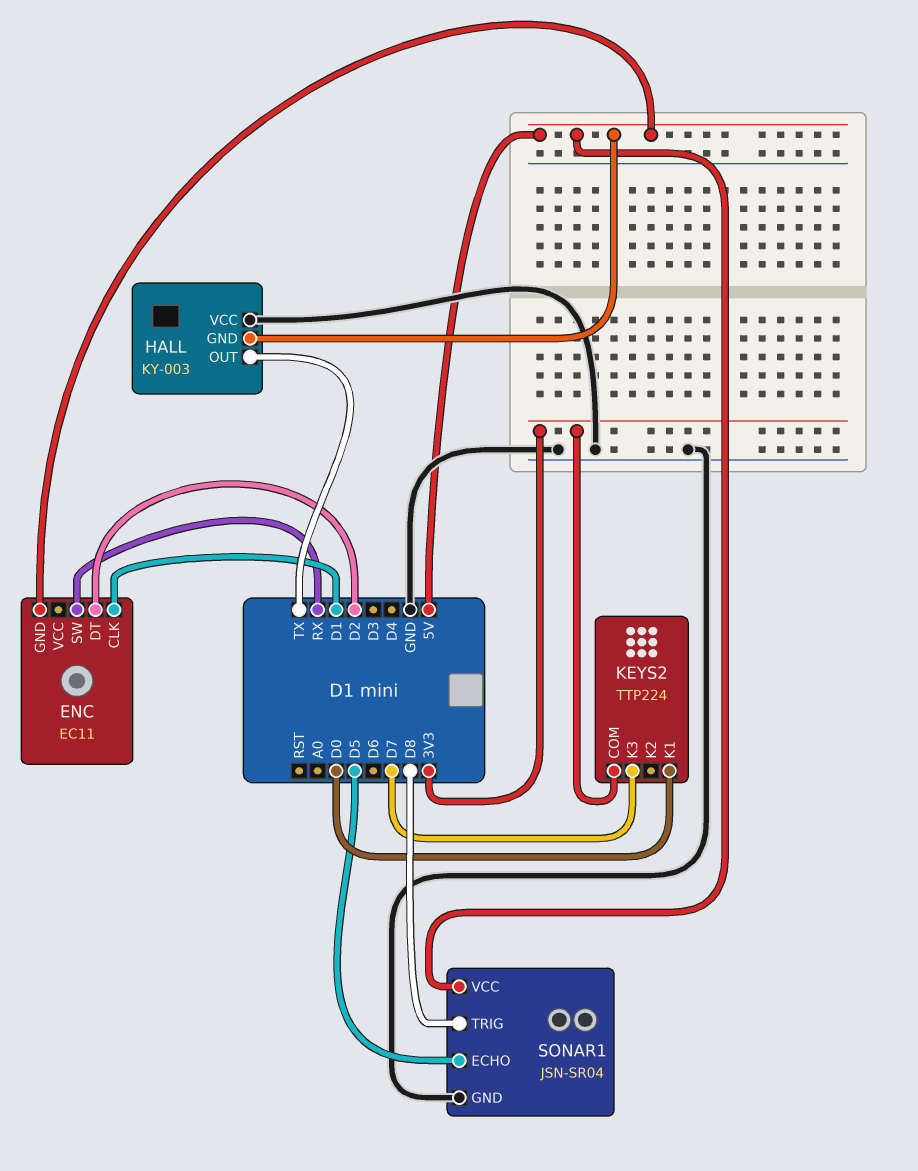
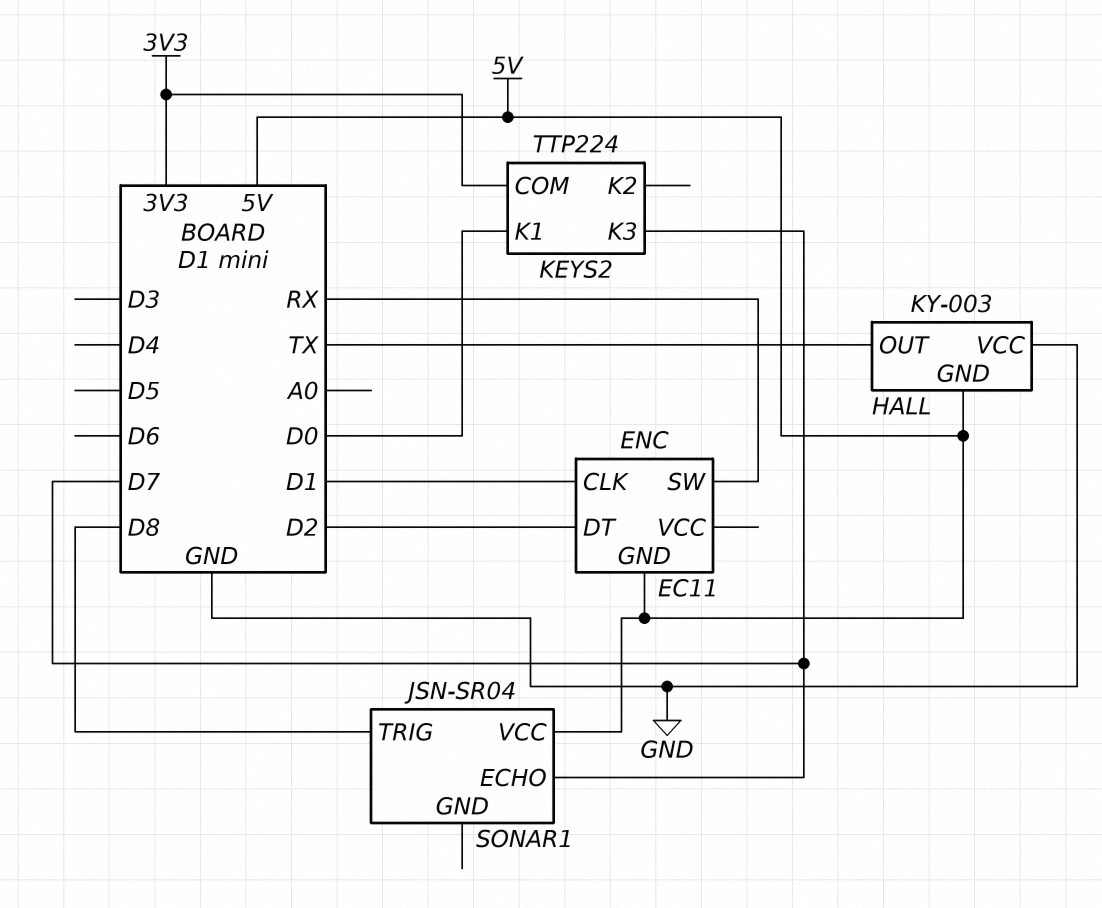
SONAR1 pin ECHO: D5 -> D7
SONAR1 pin GND: GND -> none

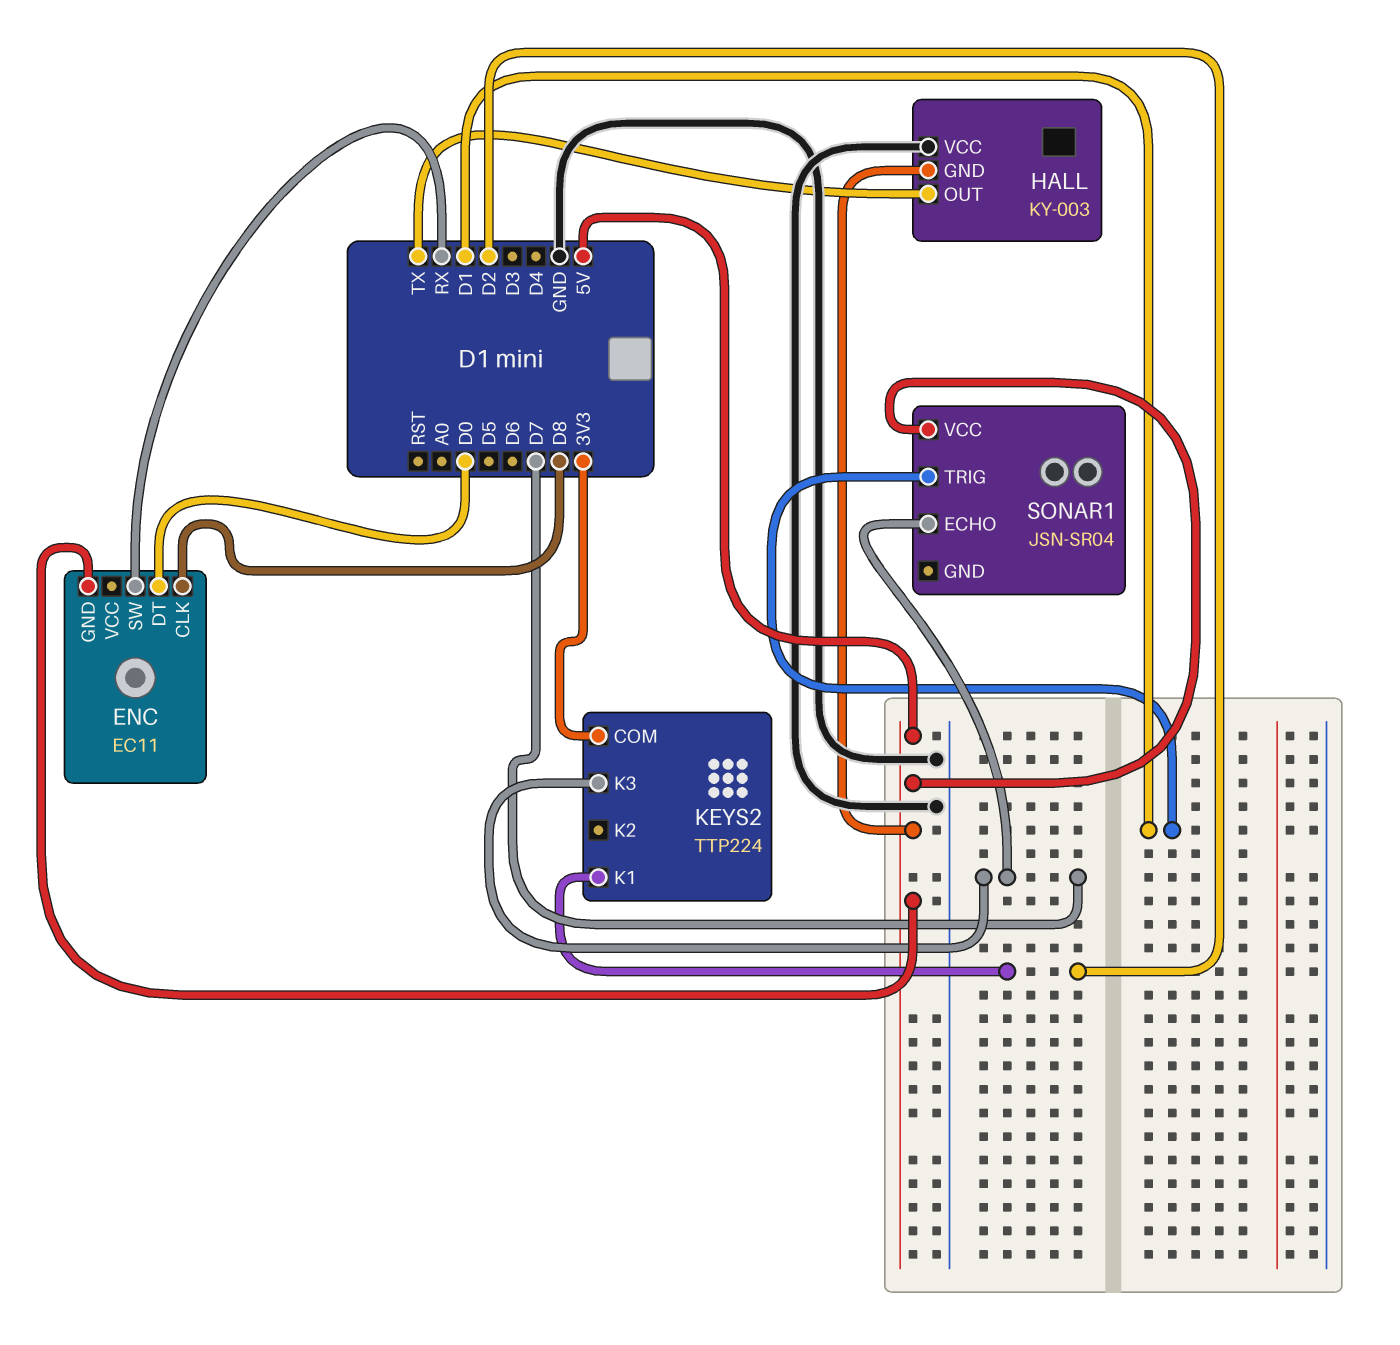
ENC pin CLK: D1 -> D8
ENC pin DT: D2 -> D0
KEYS2 pin K1: D0 -> D2
SONAR1 pin TRIG: D8 -> D1

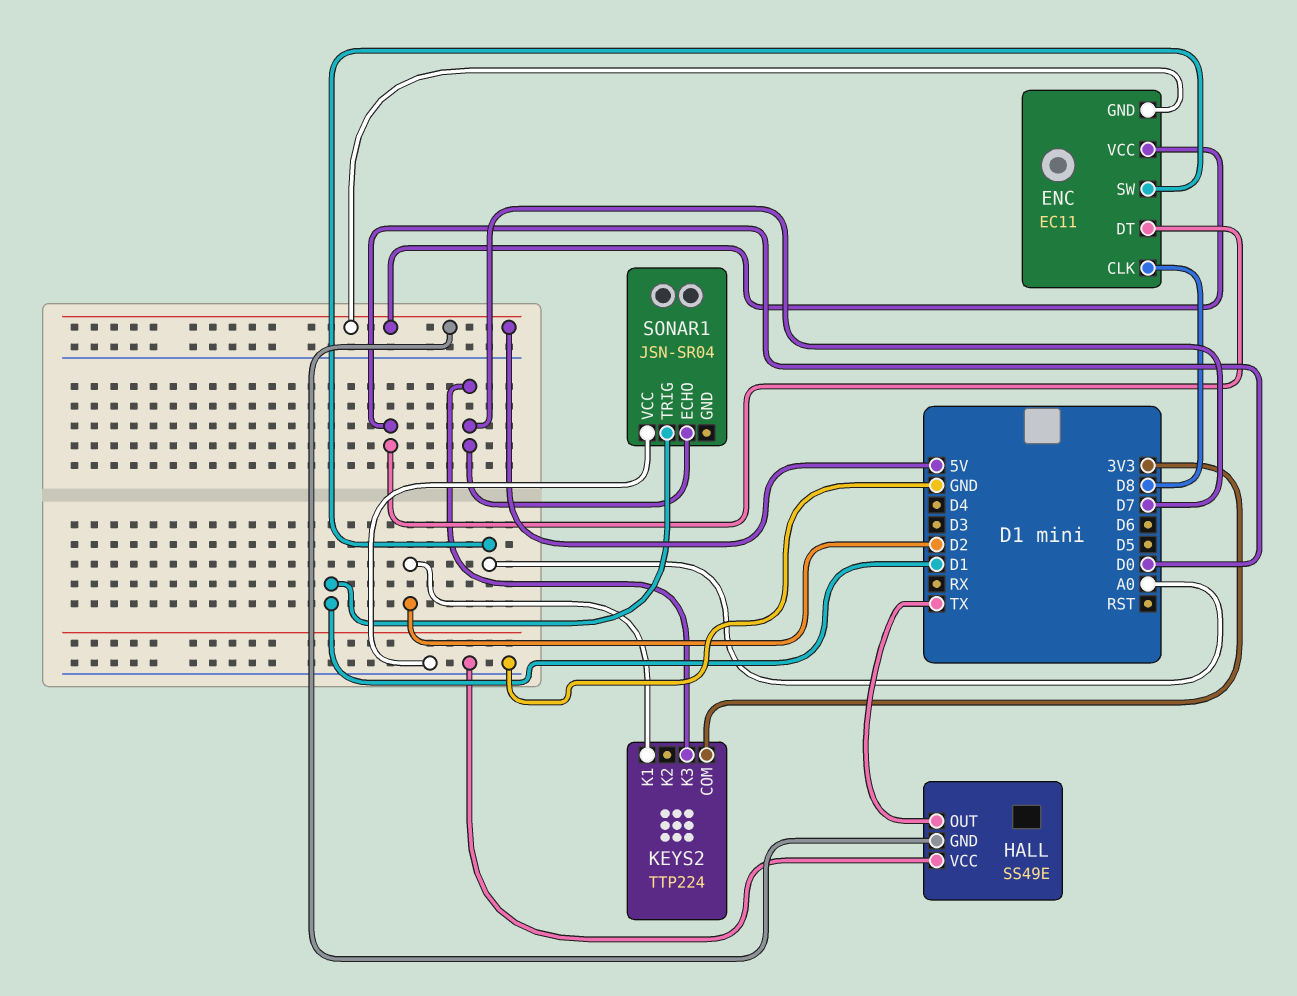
ENC pin SW: RX -> A0
ENC pin VCC: none -> 5V
HALL: KY-003 -> SS49E
SONAR1 pin VCC: 5V -> GND

